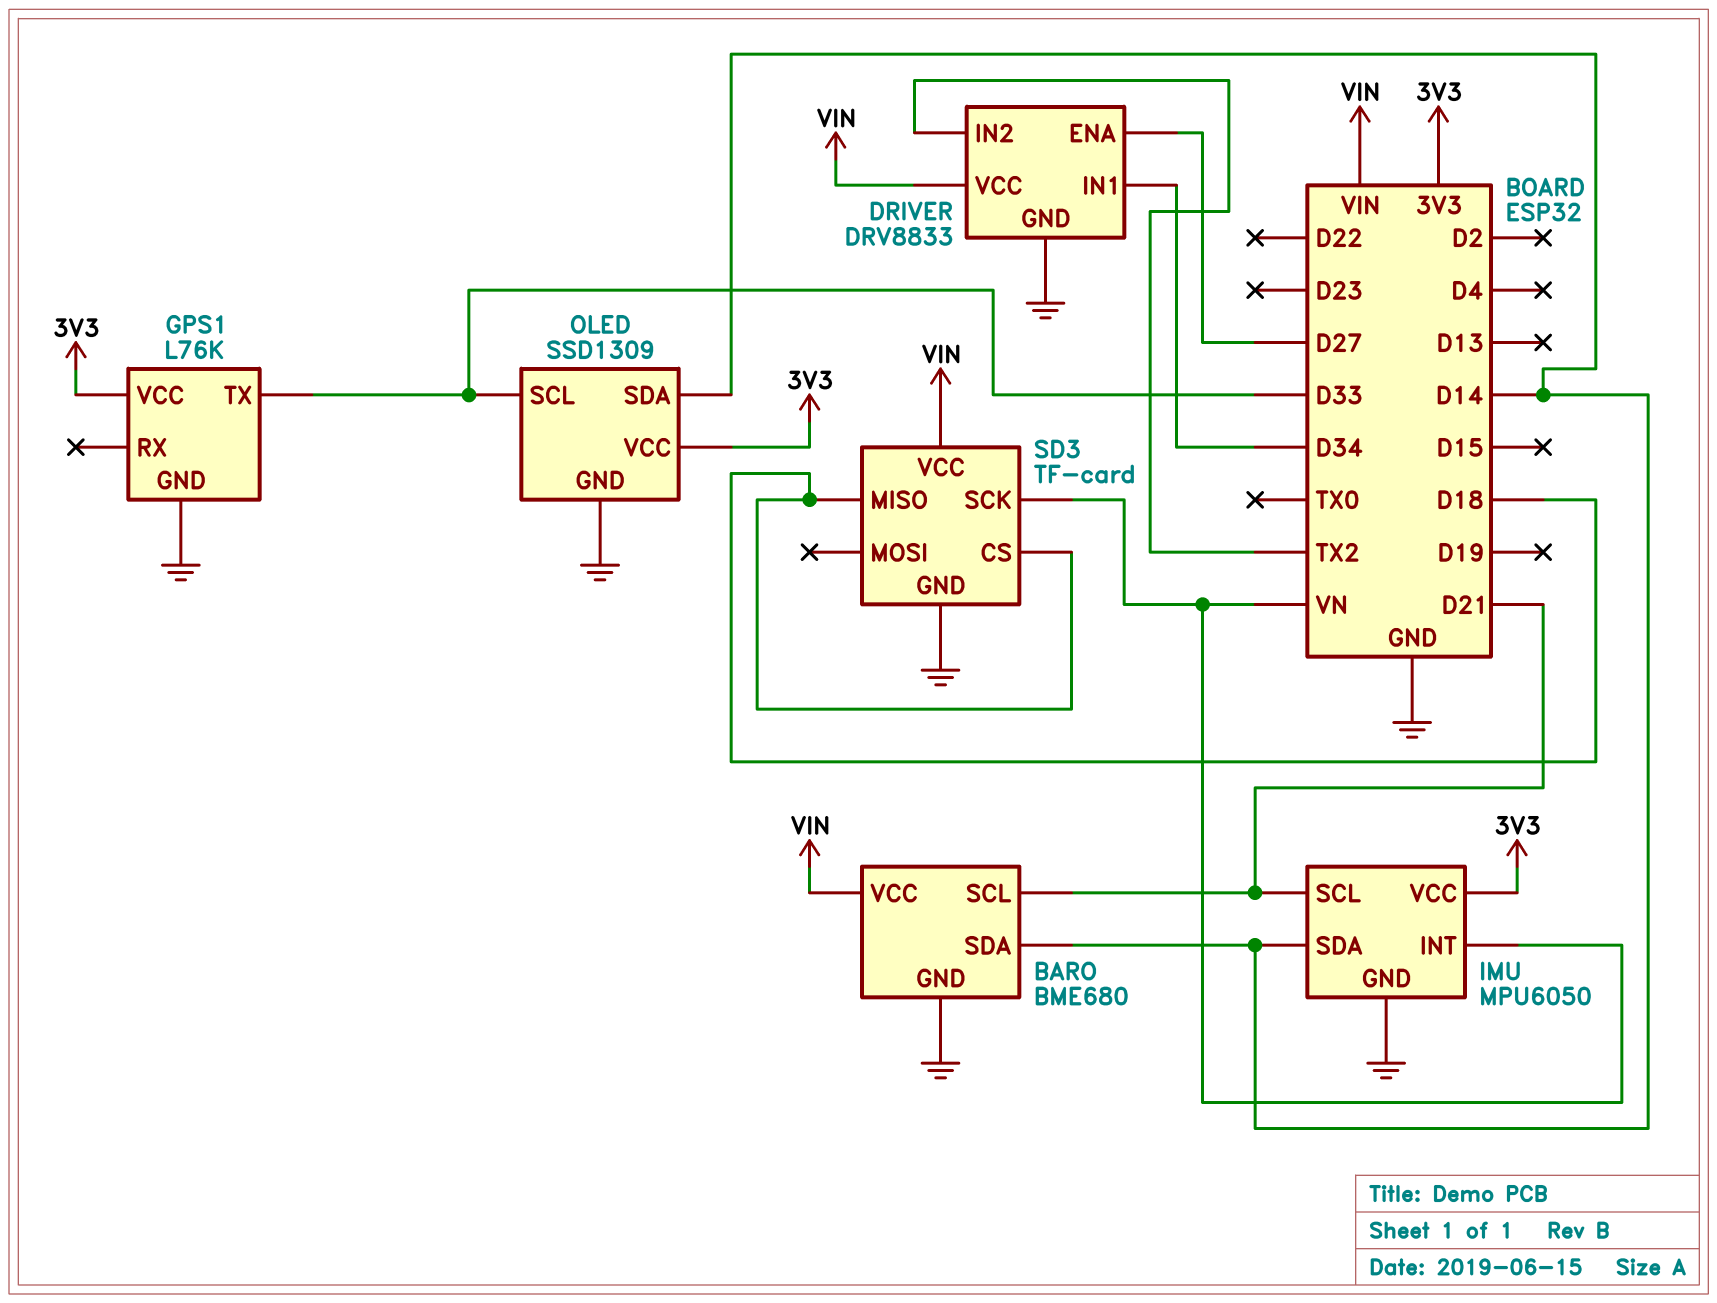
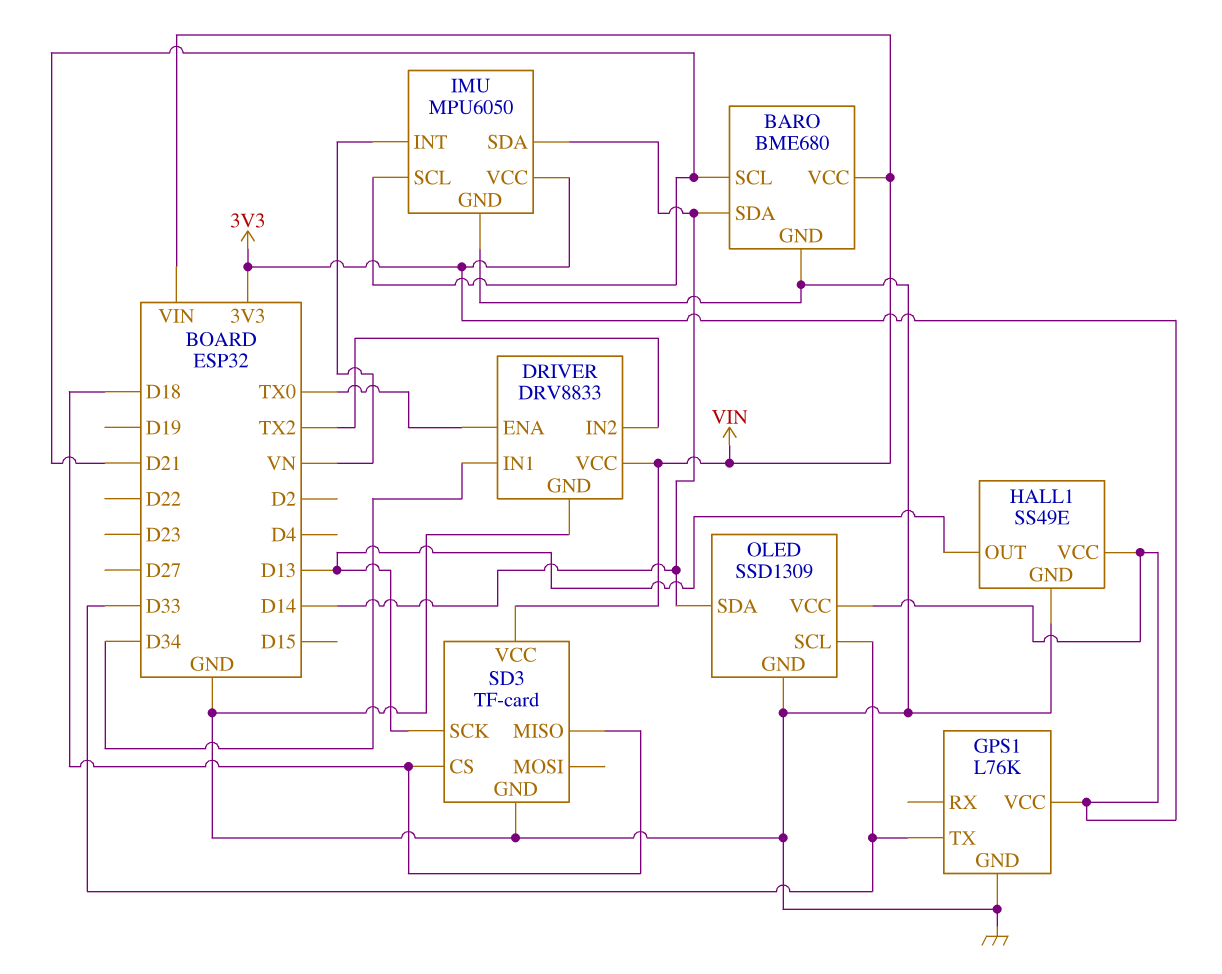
DRIVER pin ENA: D27 -> TX0
HALL1: none -> SS49E
HALL1 pin GND: none -> GND
HALL1 pin OUT: none -> D13
HALL1 pin VCC: none -> 3V3
SD3 pin SCK: VN -> D13

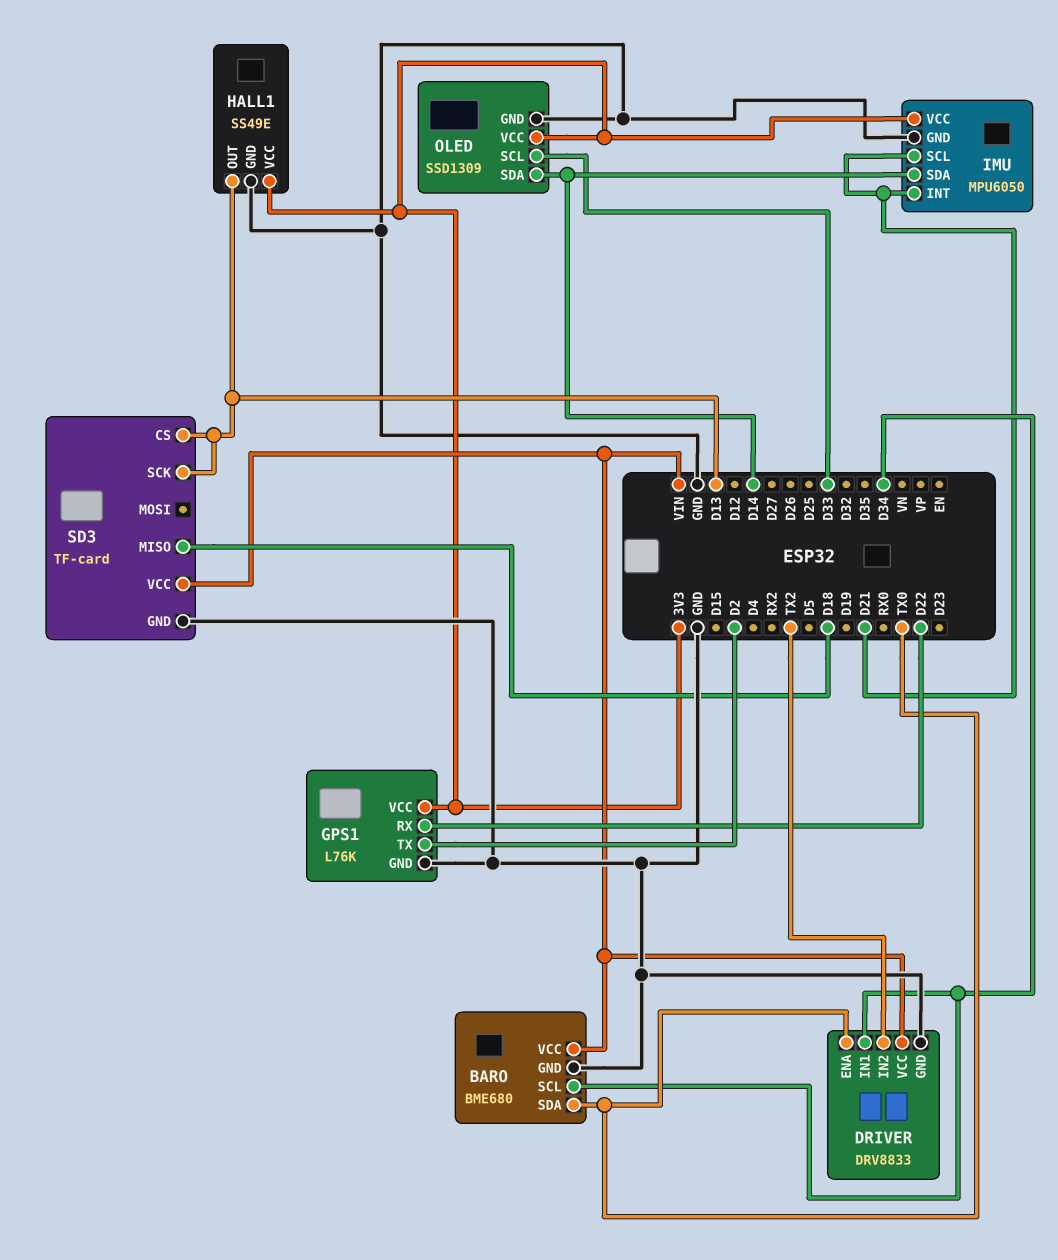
BARO pin SCL: D21 -> D34
BARO pin SDA: D14 -> TX0
GPS1 pin RX: none -> D22
GPS1 pin TX: D33 -> D2
IMU pin INT: VN -> D21
SD3 pin CS: D18 -> D13

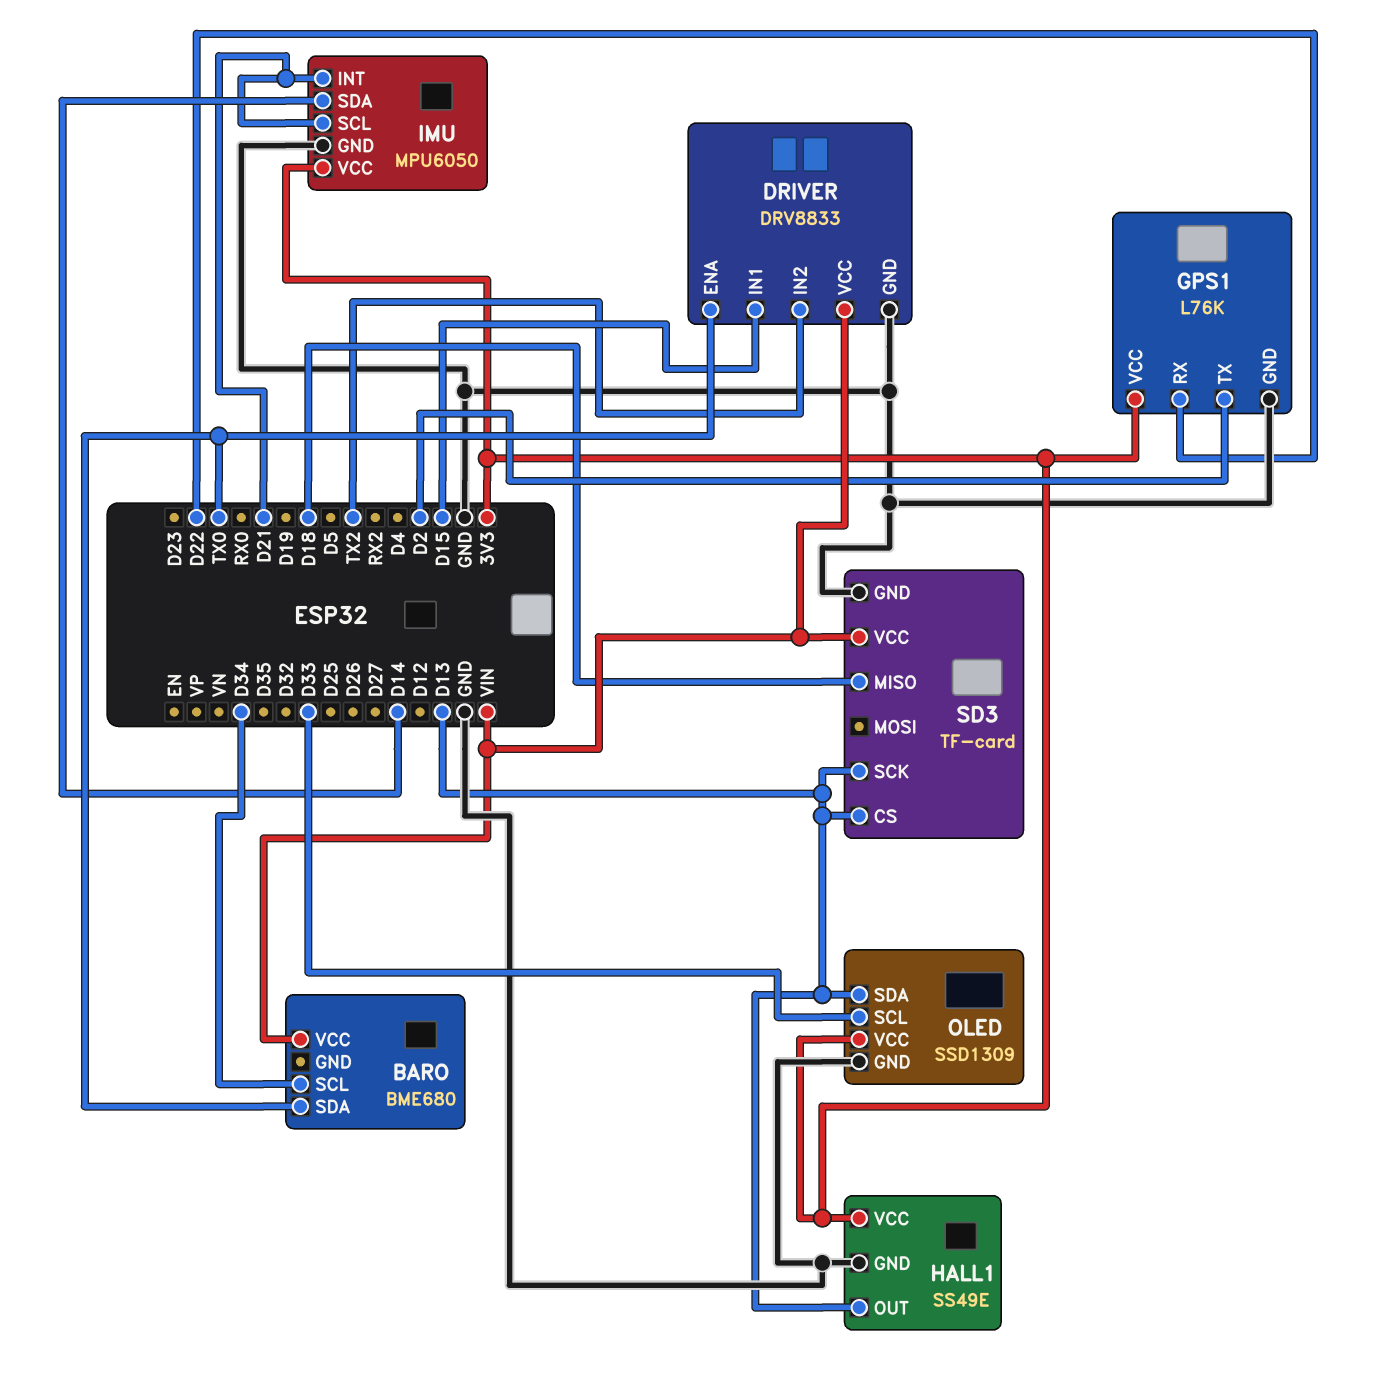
BARO pin GND: GND -> none
DRIVER pin IN1: D34 -> D15
OLED pin SDA: D14 -> D13

